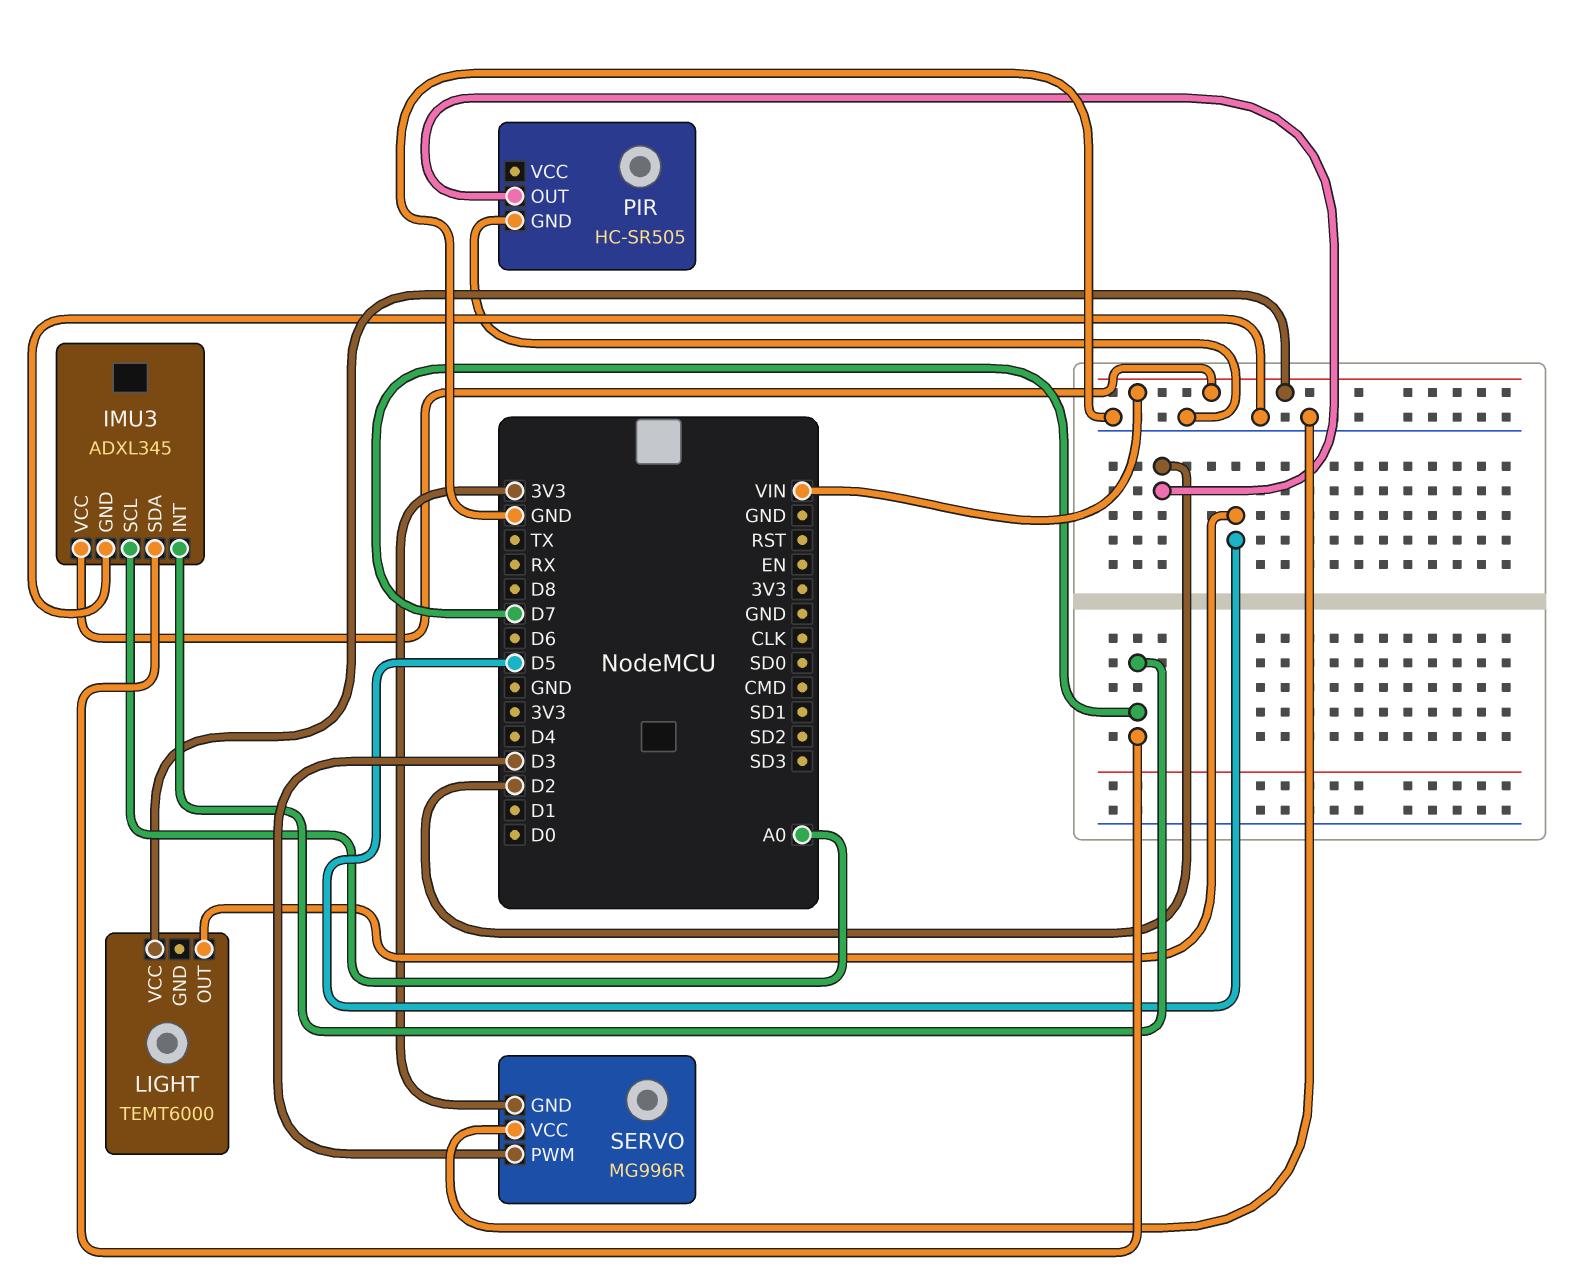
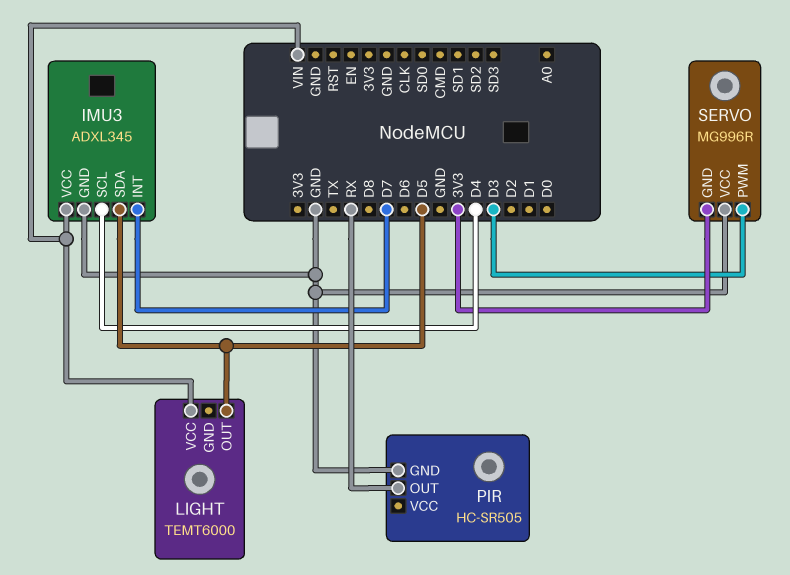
IMU3 pin SCL: A0 -> D4
IMU3 pin SDA: D7 -> D5
PIR pin OUT: D2 -> RX

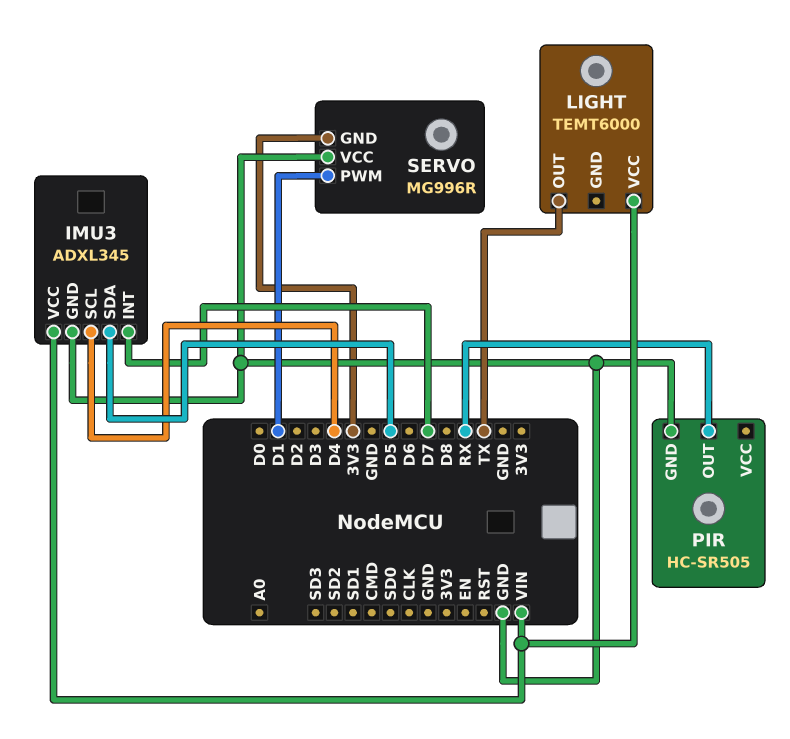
LIGHT pin OUT: D5 -> TX
SERVO pin PWM: D3 -> D1

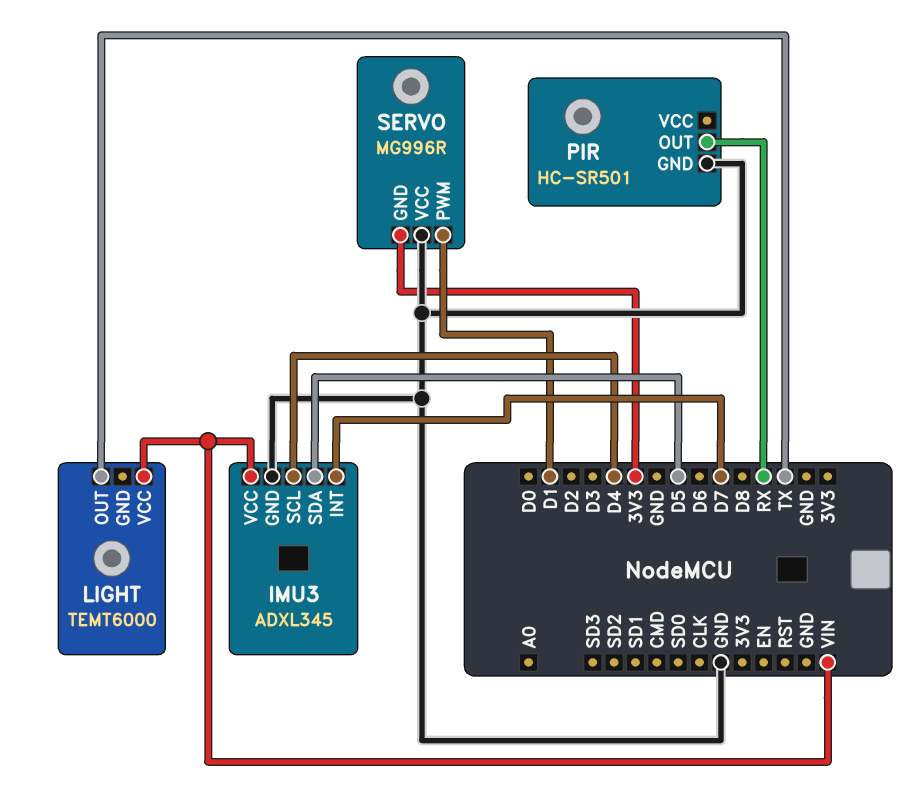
PIR: HC-SR505 -> HC-SR501

